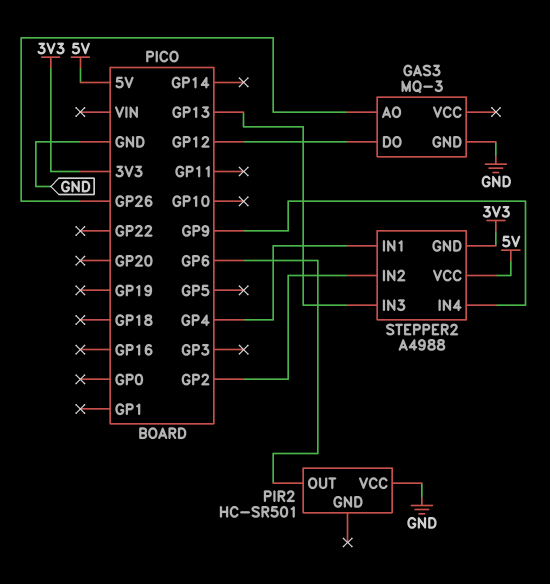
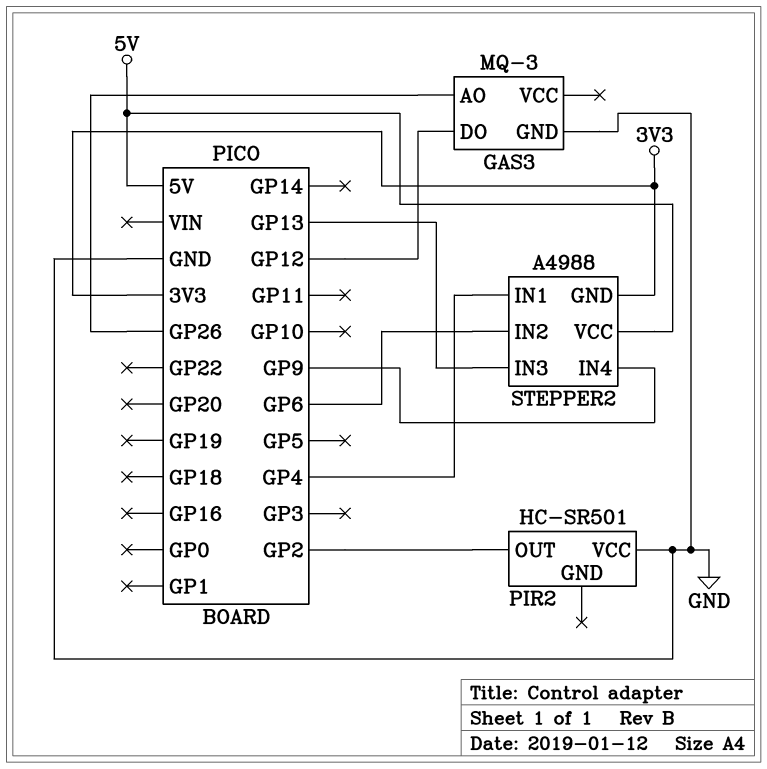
PIR2 pin OUT: GP6 -> GP2
STEPPER2 pin IN2: GP2 -> GP6

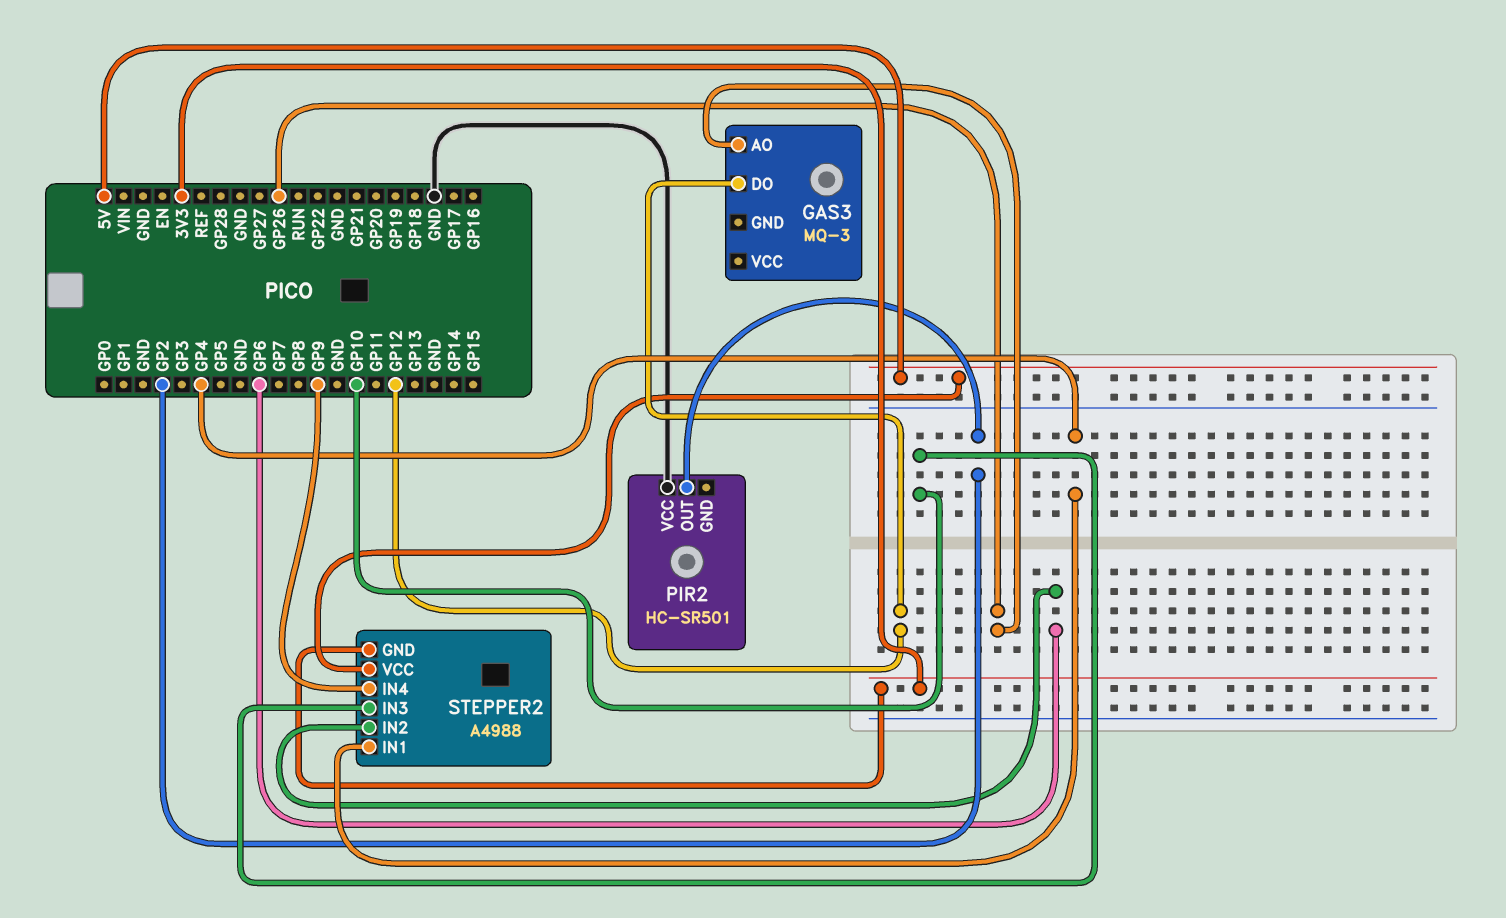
GAS3 pin GND: GND -> none
STEPPER2 pin IN3: GP13 -> GP10

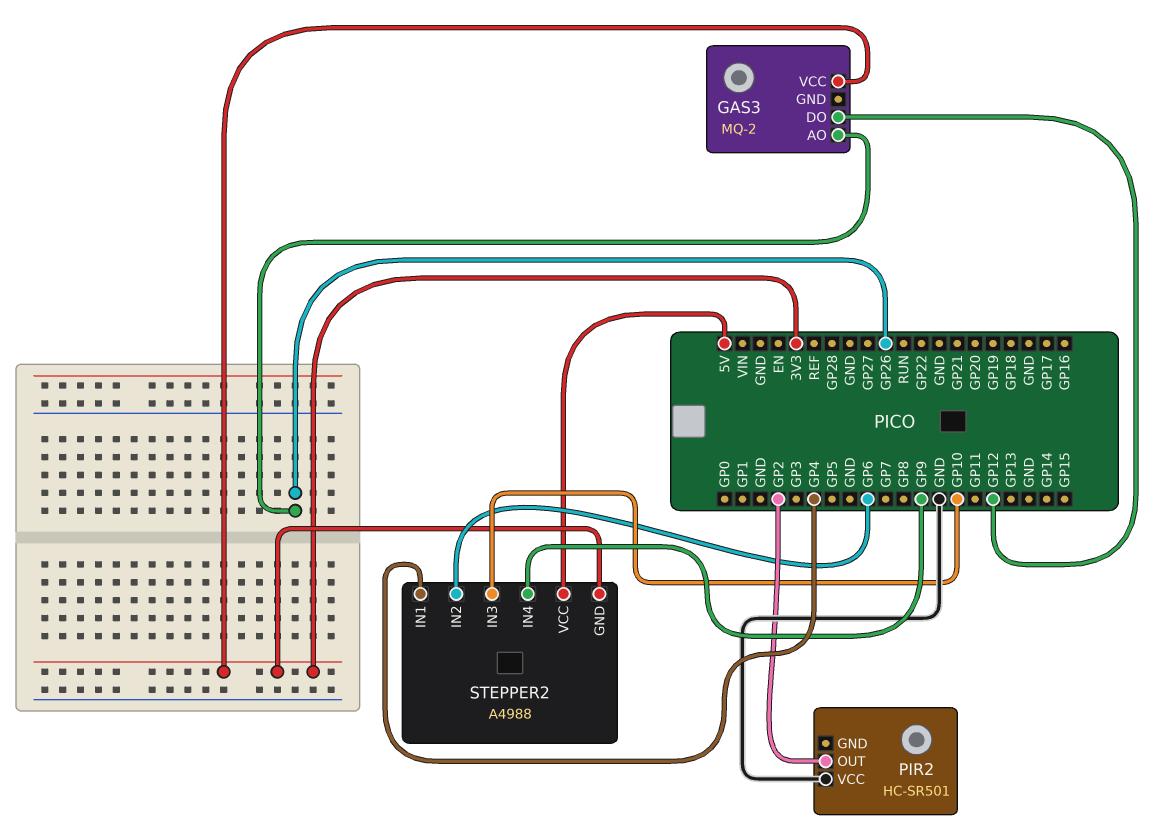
GAS3: MQ-3 -> MQ-2
GAS3 pin VCC: none -> 3V3

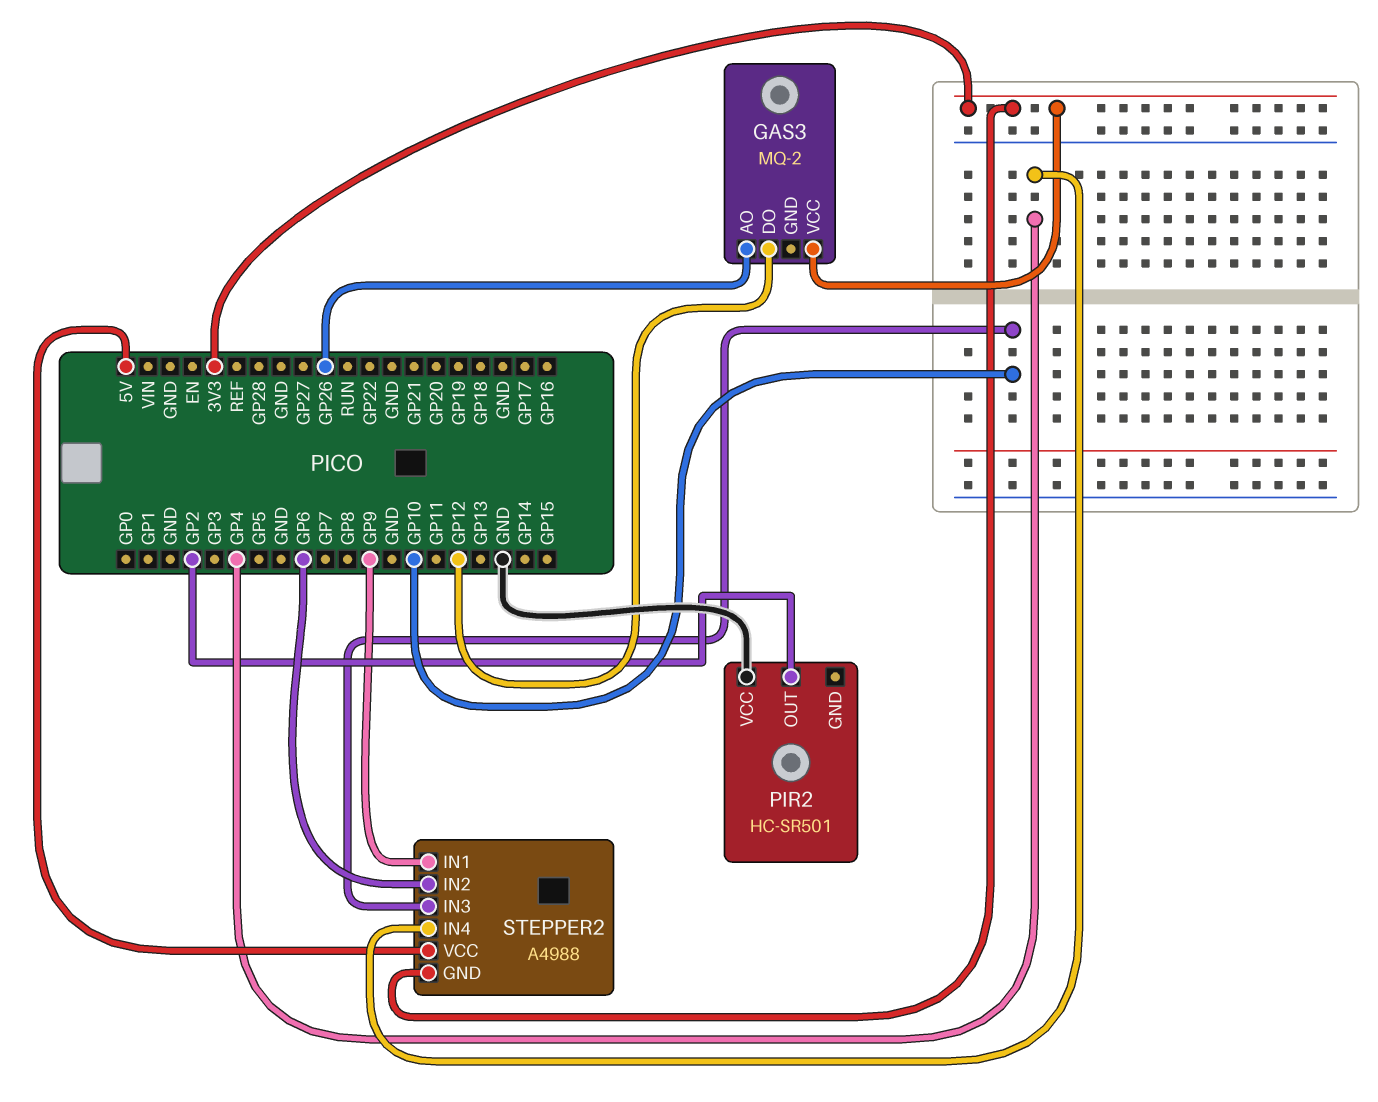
STEPPER2 pin IN1: GP4 -> GP9
STEPPER2 pin IN4: GP9 -> GP4

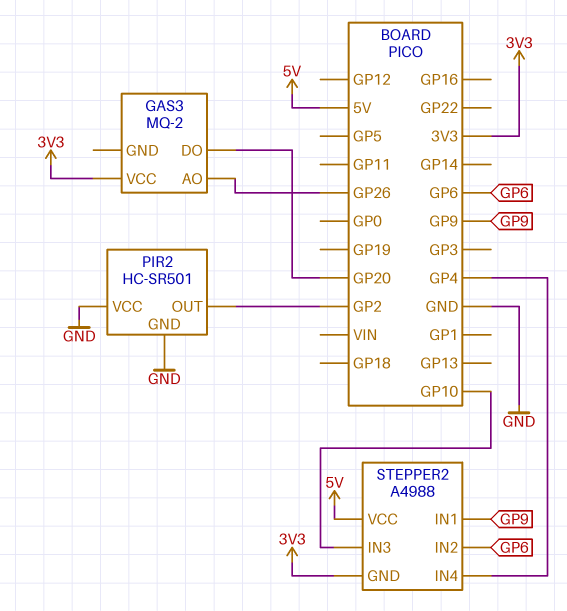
GAS3 pin DO: GP12 -> GP20
PIR2 pin GND: none -> GND

